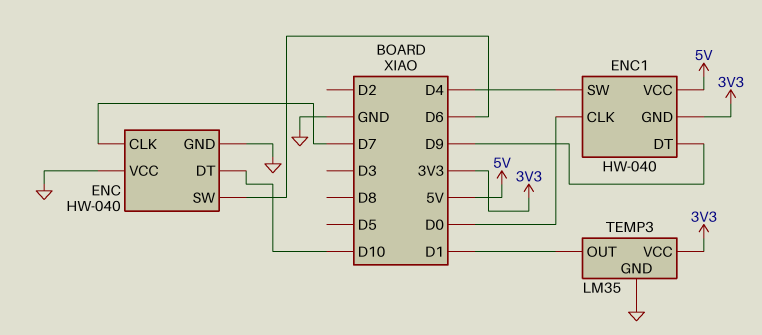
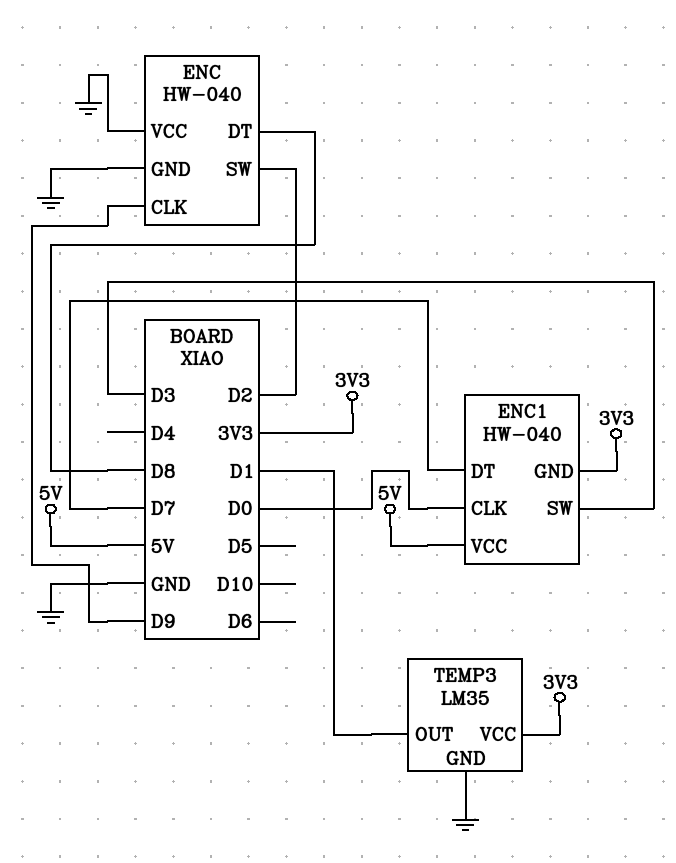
ENC pin CLK: D7 -> D9
ENC pin DT: D10 -> D8
ENC pin SW: D6 -> D2
ENC1 pin DT: D9 -> D7
ENC1 pin SW: D4 -> D3

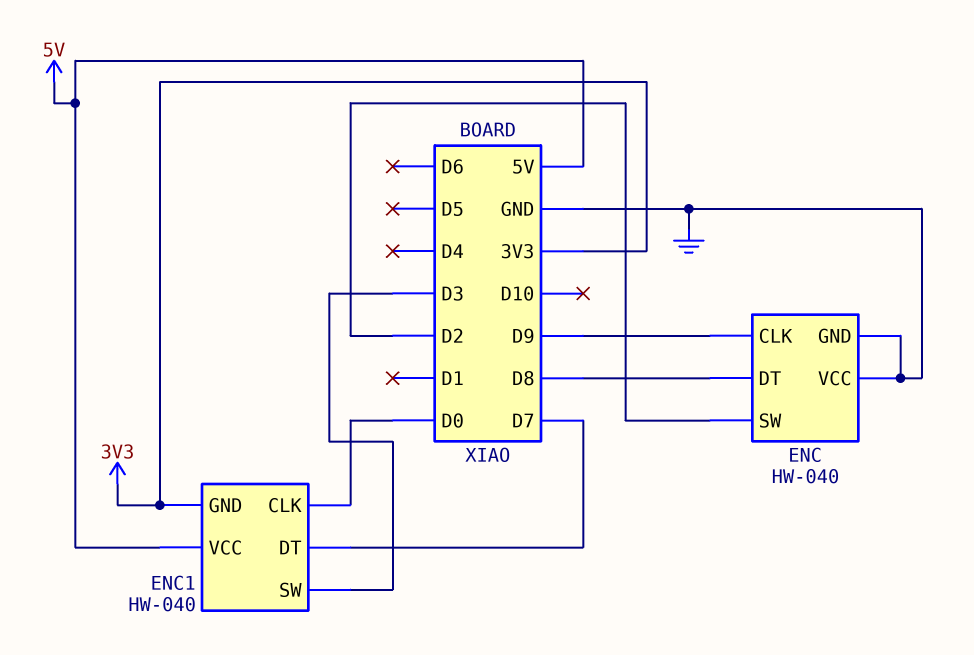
TEMP3: LM35 -> none
TEMP3 pin GND: GND -> none
TEMP3 pin OUT: D1 -> none
TEMP3 pin VCC: 3V3 -> none

